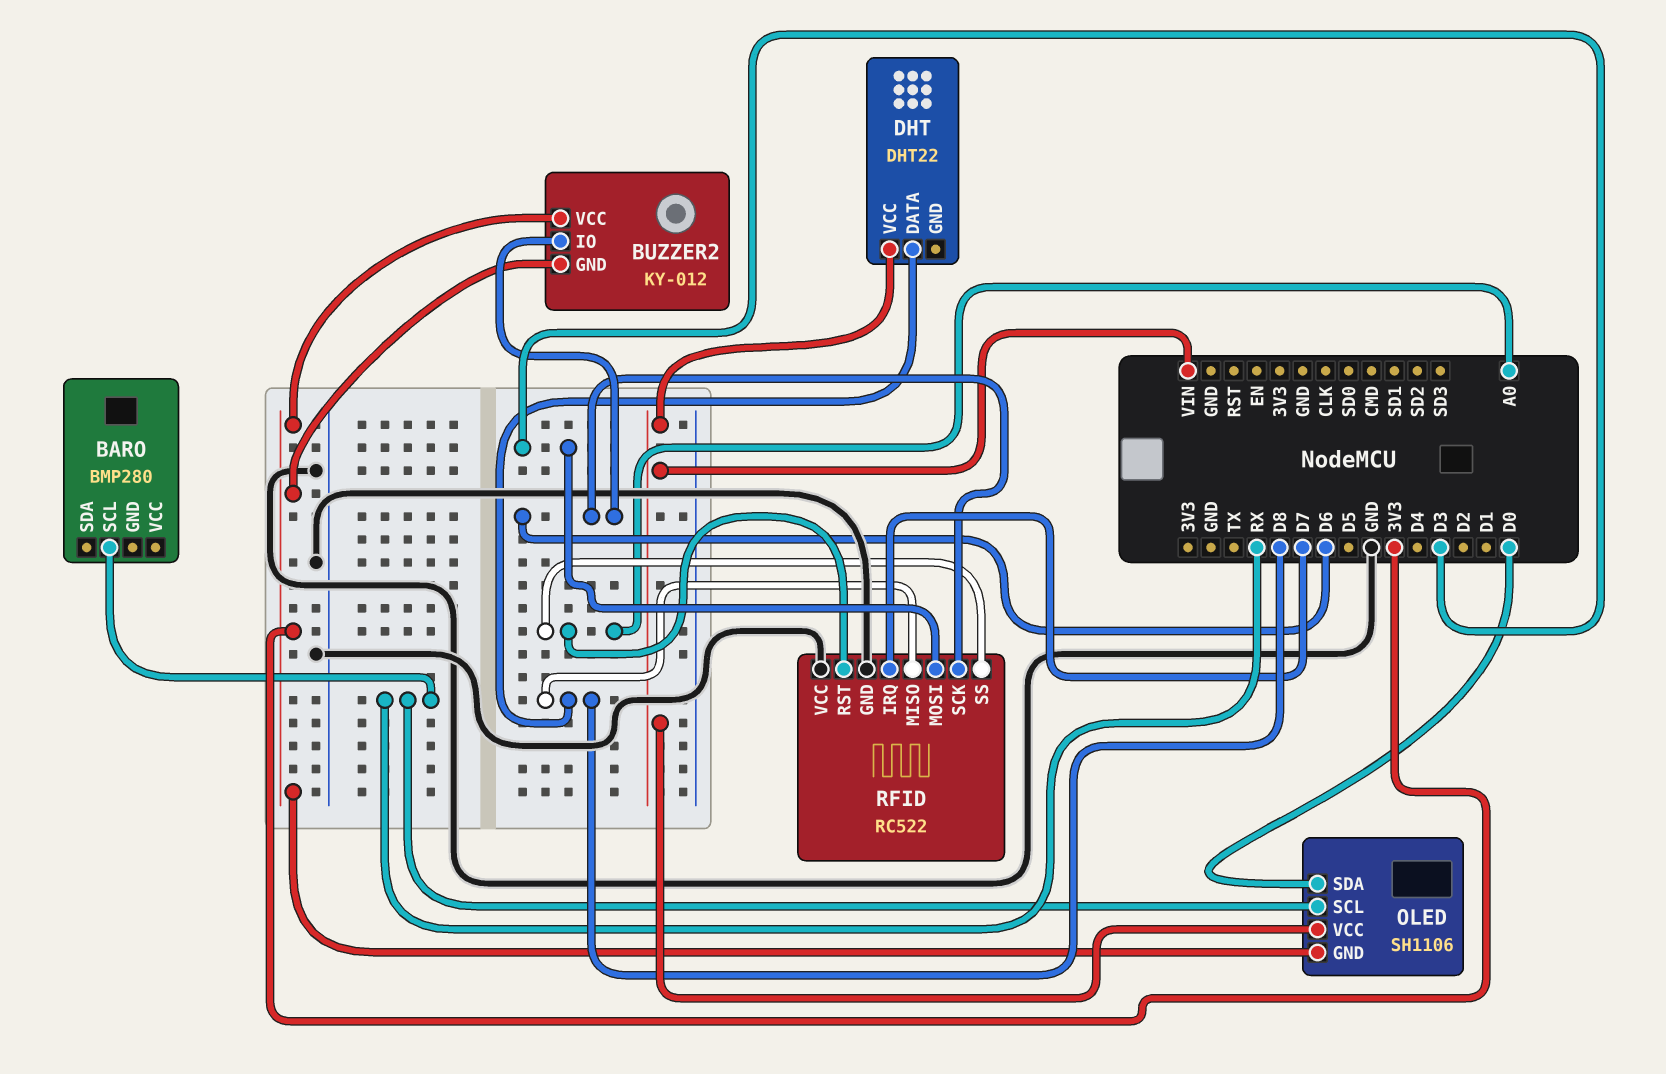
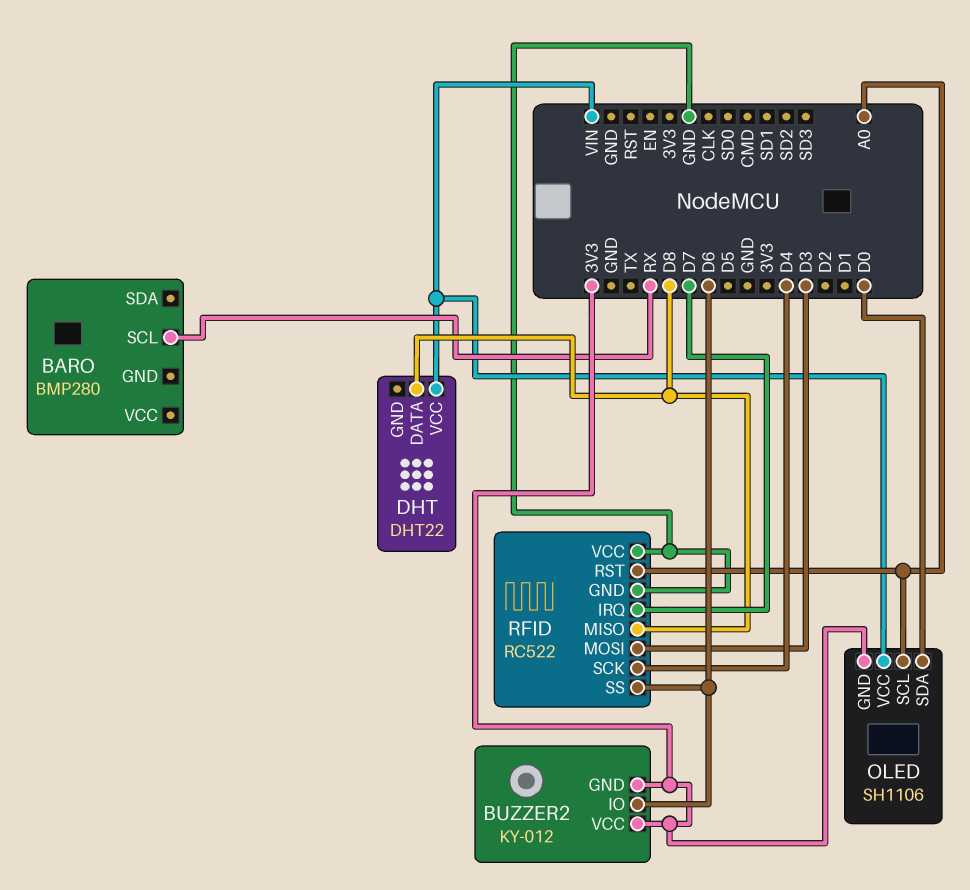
OLED pin SCL: RX -> A0
RFID pin SCK: D6 -> D4
RFID pin SS: A0 -> D6

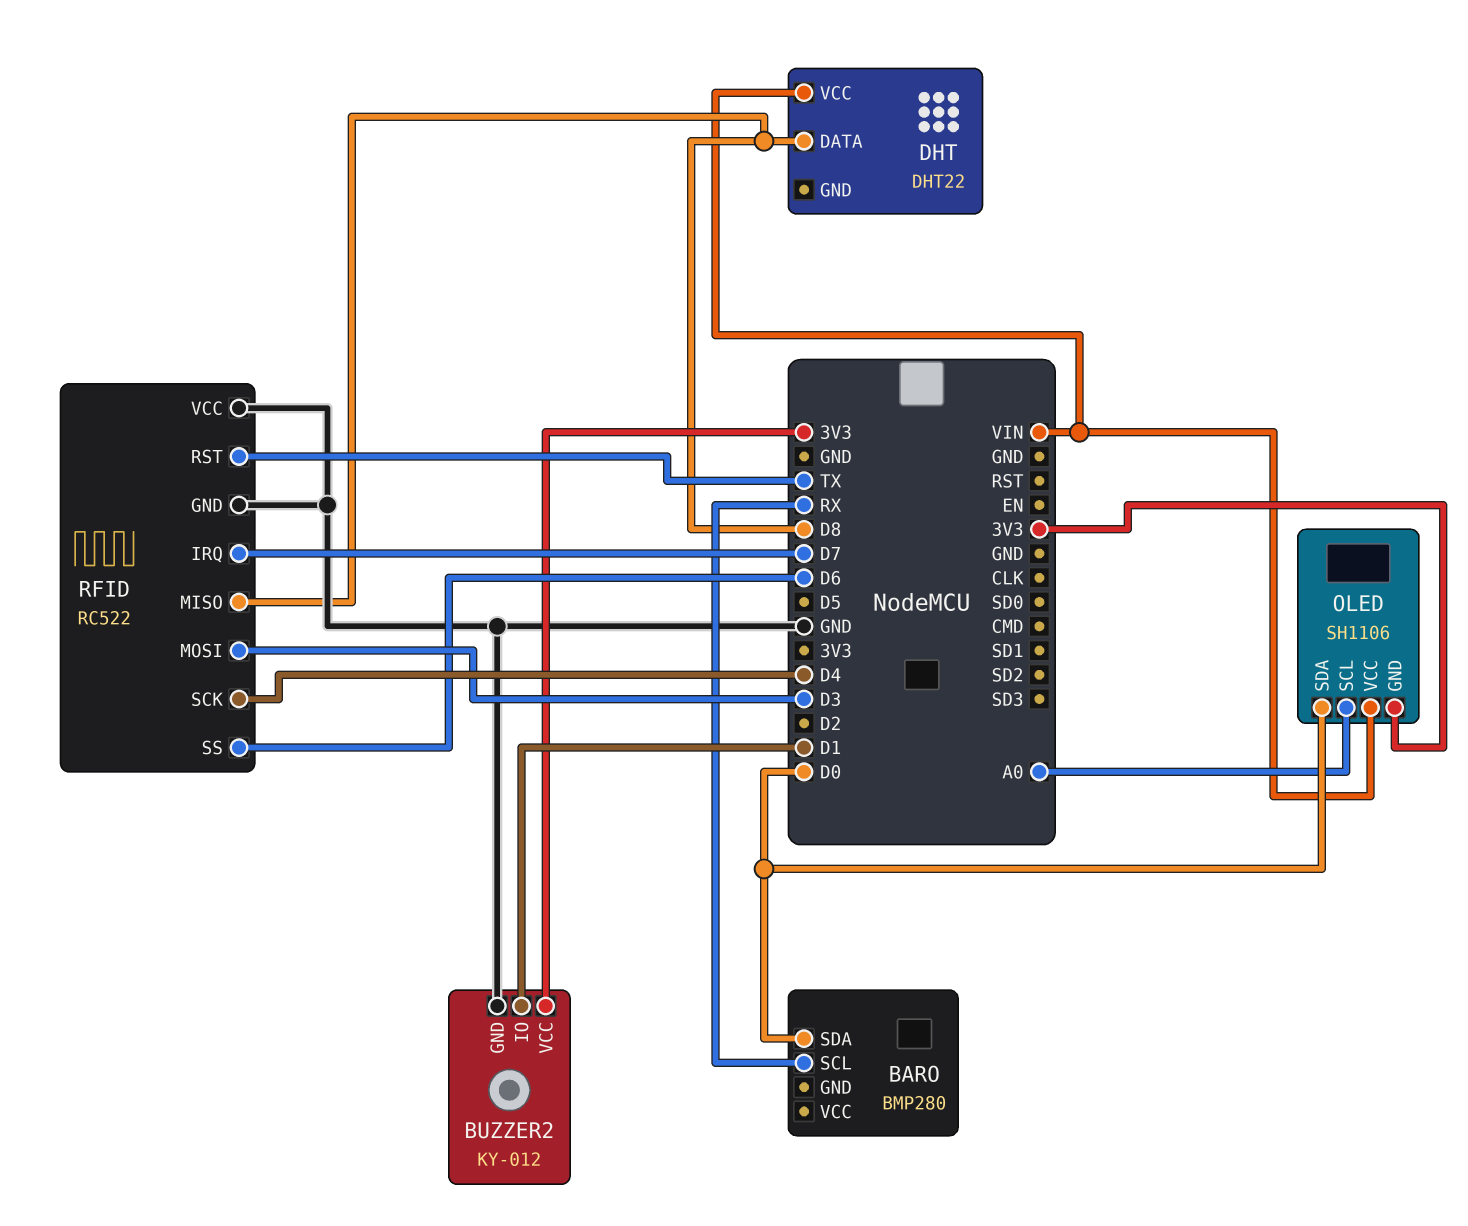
BARO pin SDA: none -> D0
BUZZER2 pin GND: 3V3 -> GND
BUZZER2 pin IO: D6 -> D1
RFID pin RST: A0 -> TX

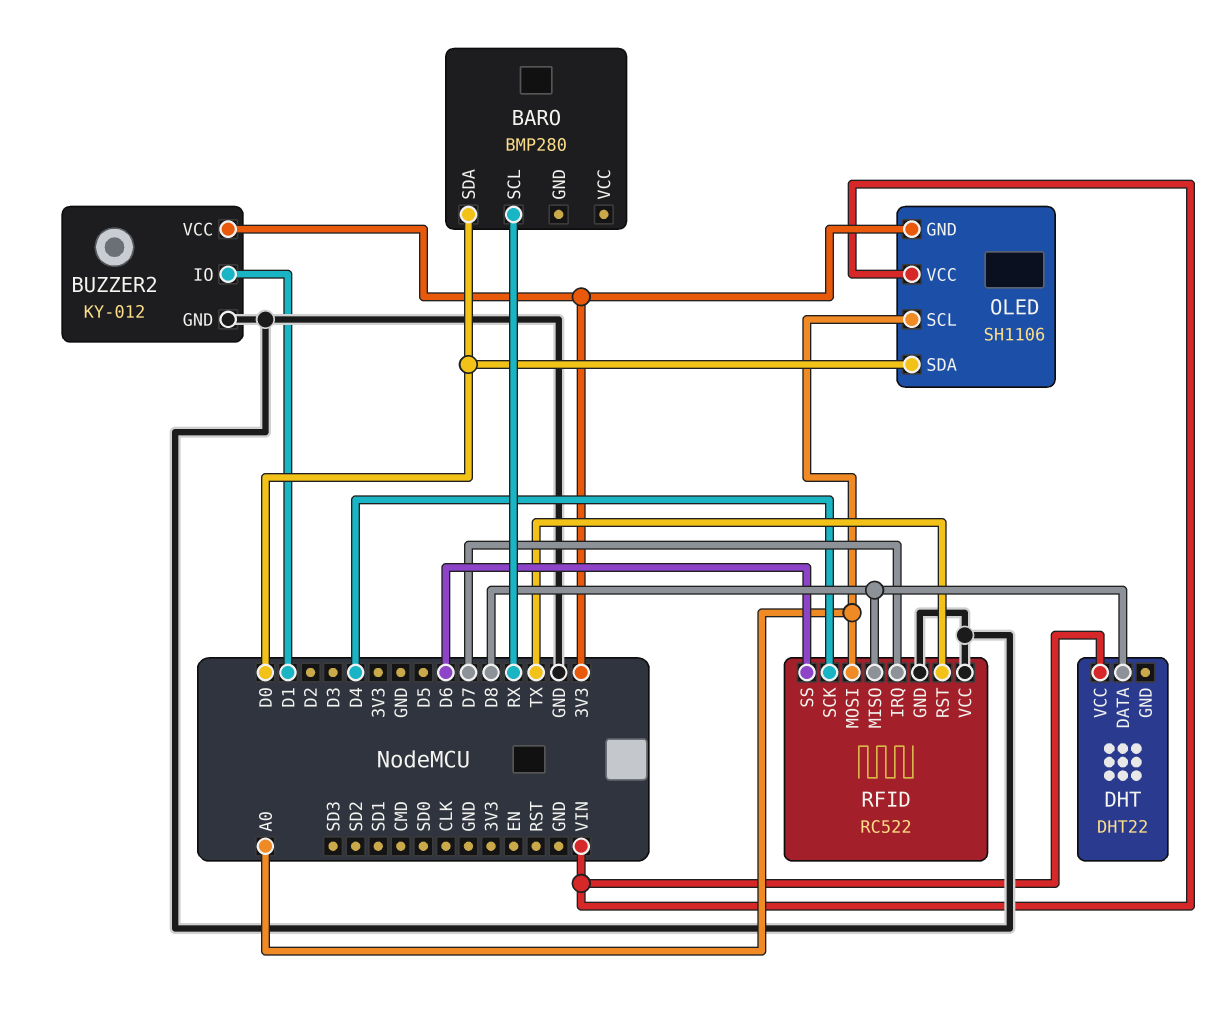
RFID pin MOSI: D3 -> A0

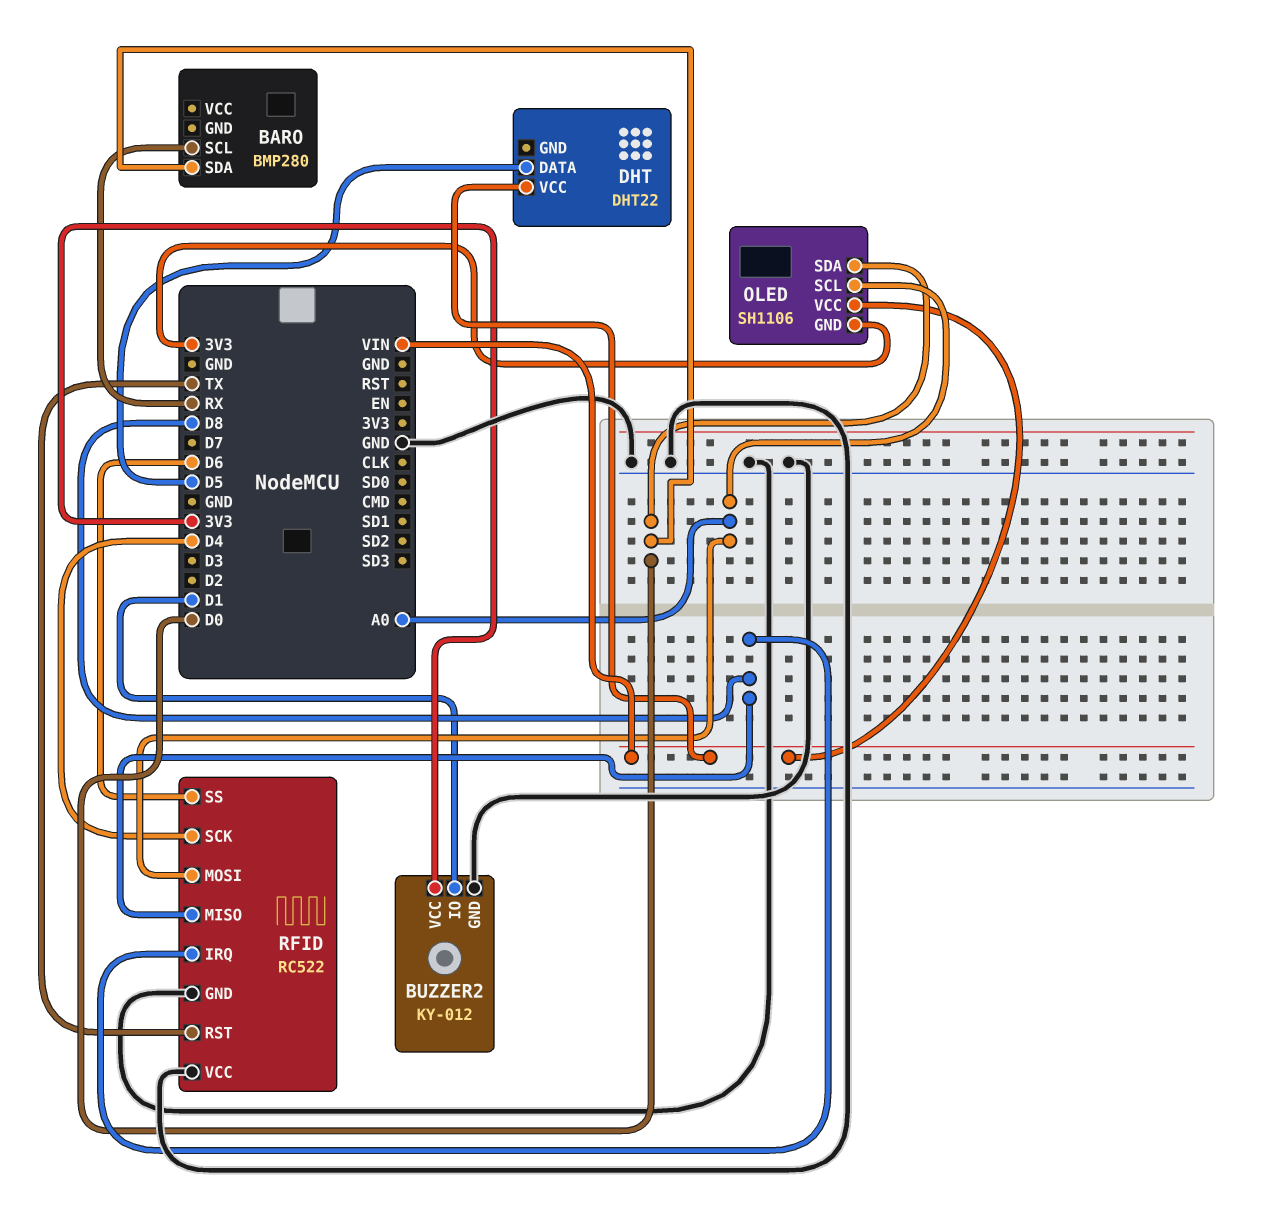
DHT pin DATA: D8 -> D5
RFID pin IRQ: D7 -> D8

